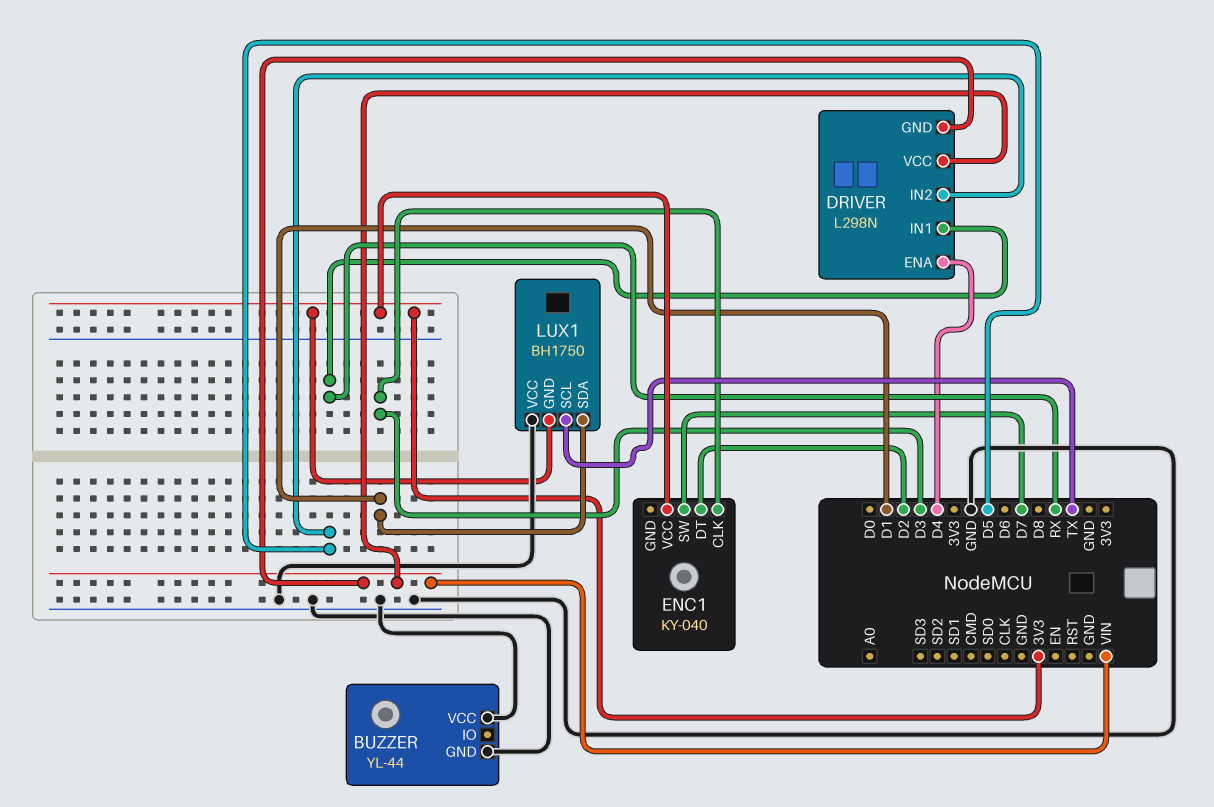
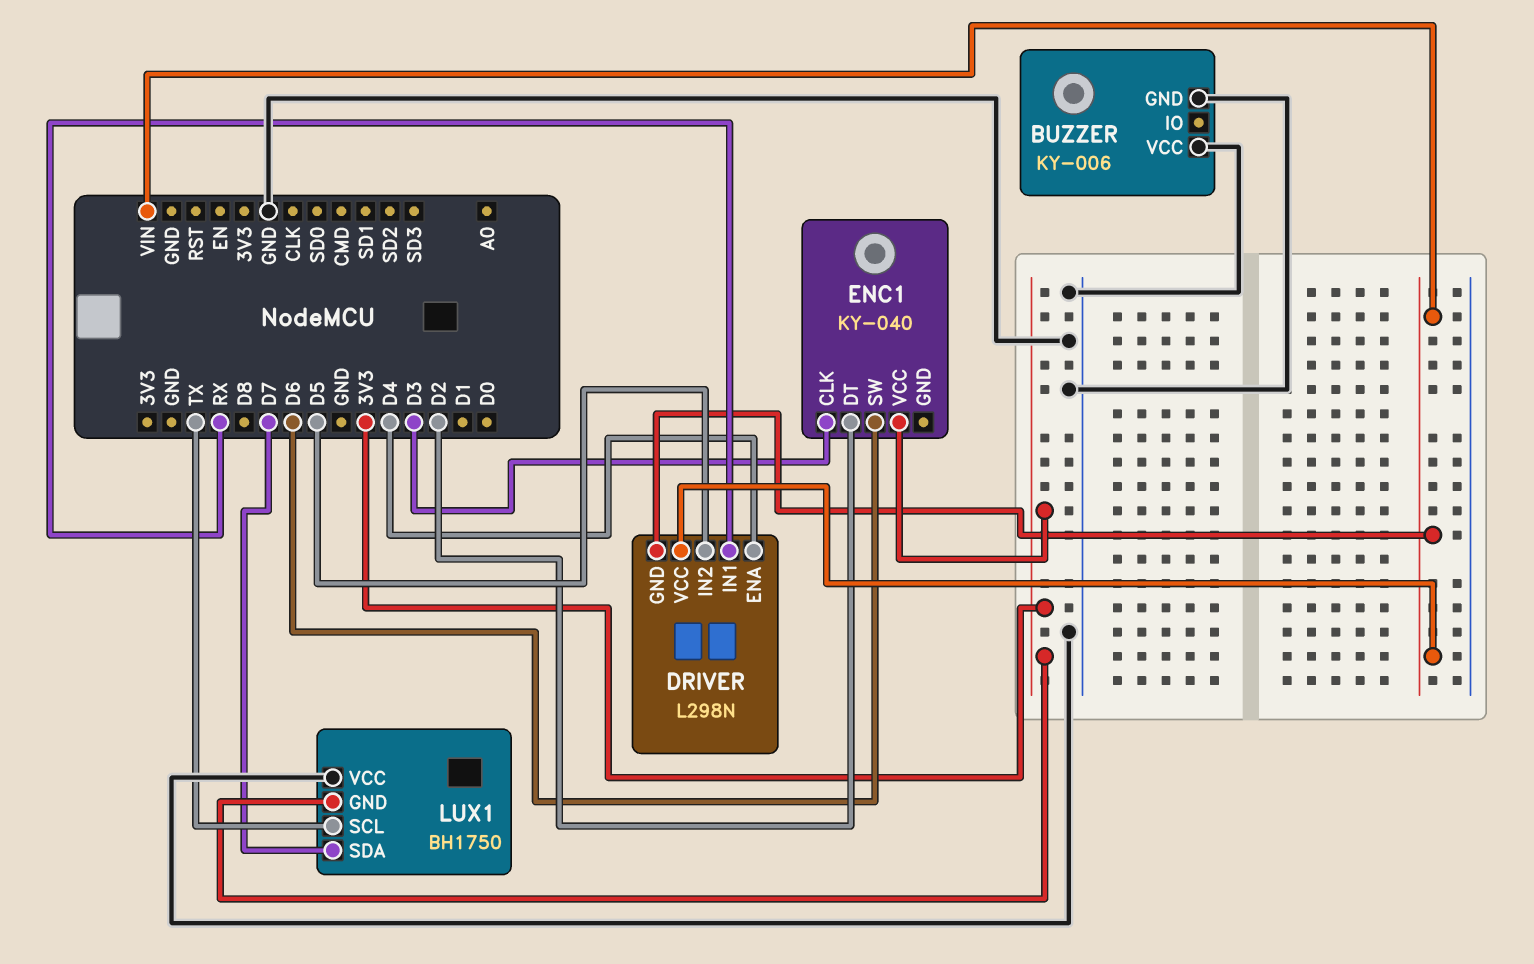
BUZZER: YL-44 -> KY-006
ENC1 pin SW: D7 -> D6
LUX1 pin SDA: D1 -> D7

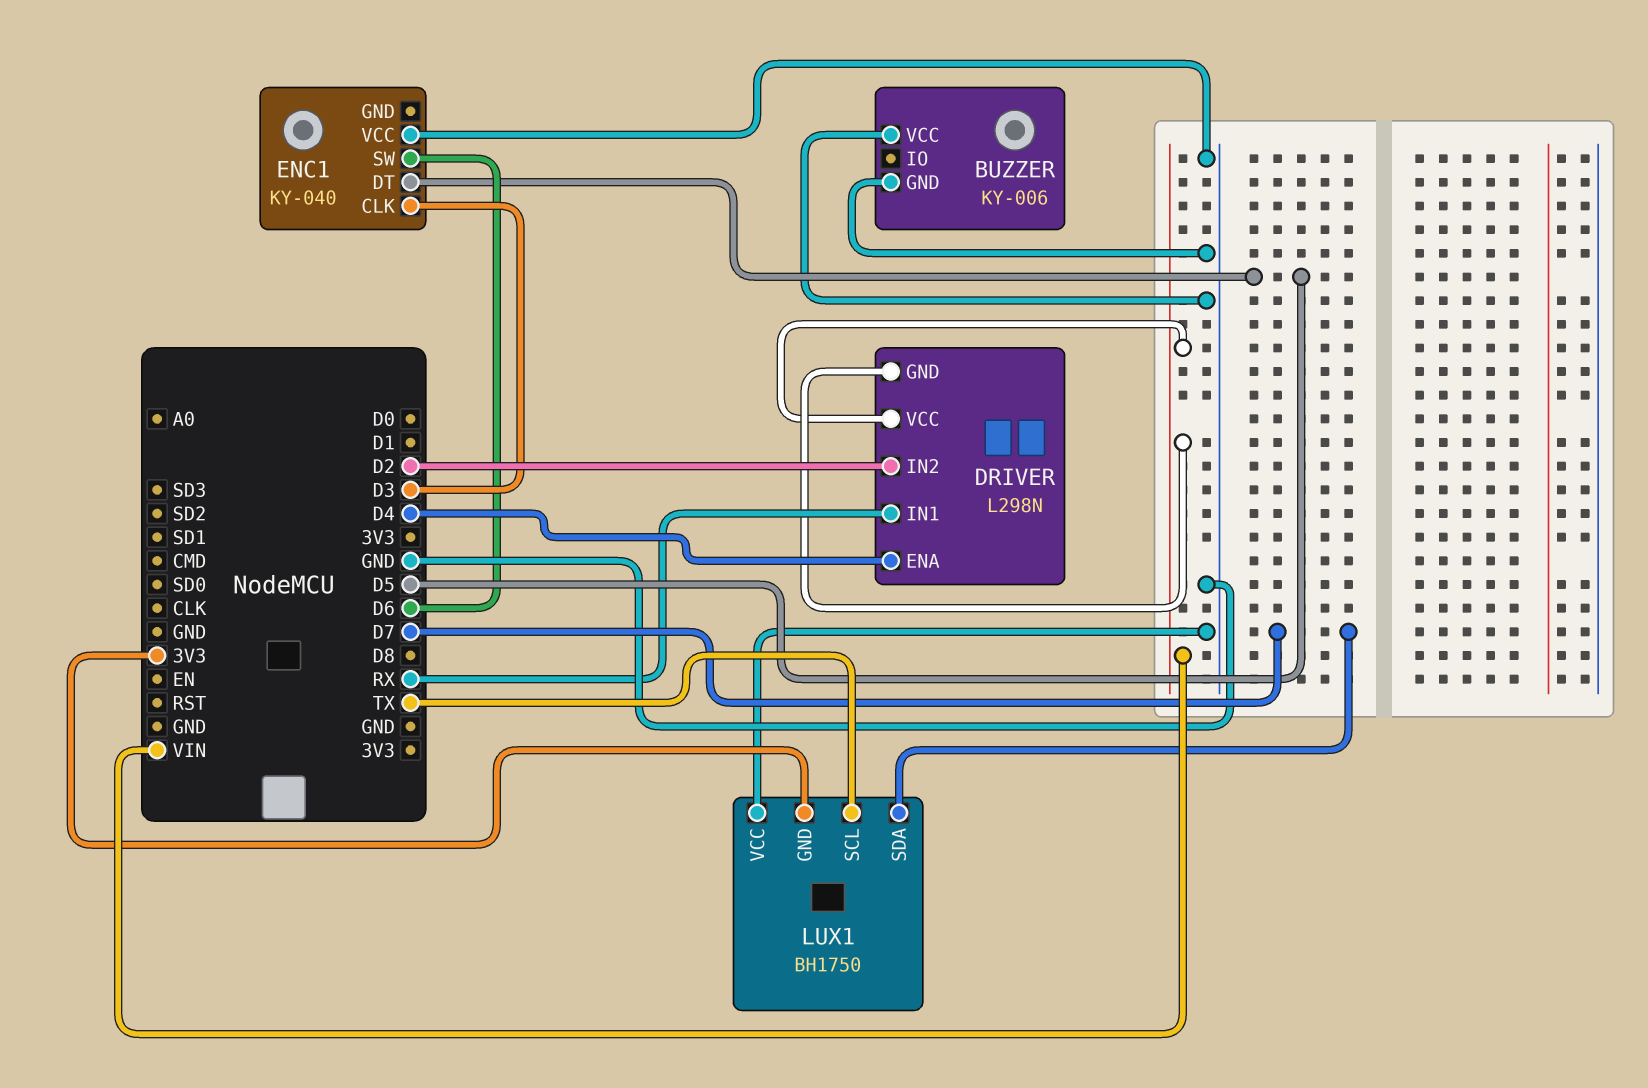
DRIVER pin IN2: D5 -> D2
ENC1 pin DT: D2 -> D5
ENC1 pin VCC: 3V3 -> GND

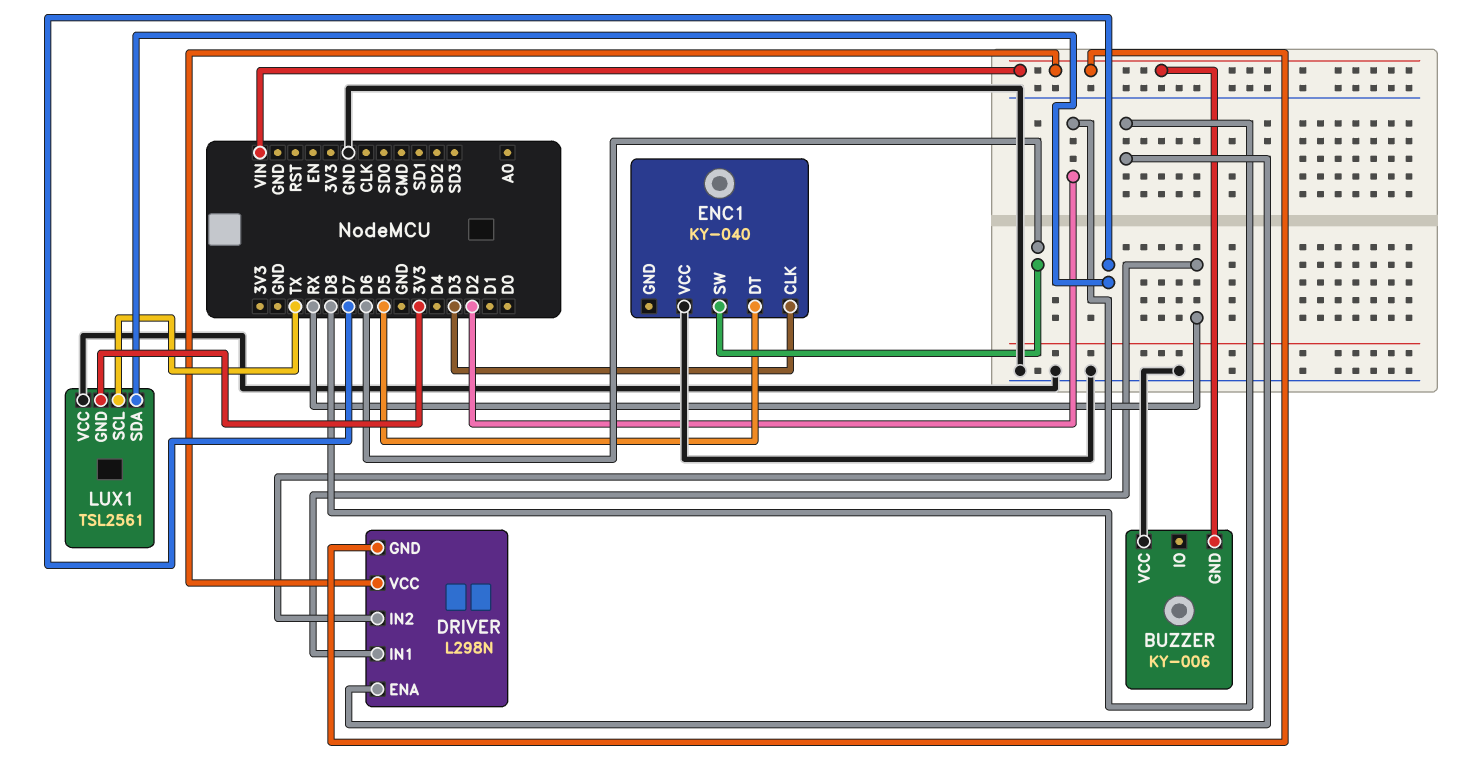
BUZZER pin GND: GND -> VIN
DRIVER pin ENA: D4 -> D8
LUX1: BH1750 -> TSL2561

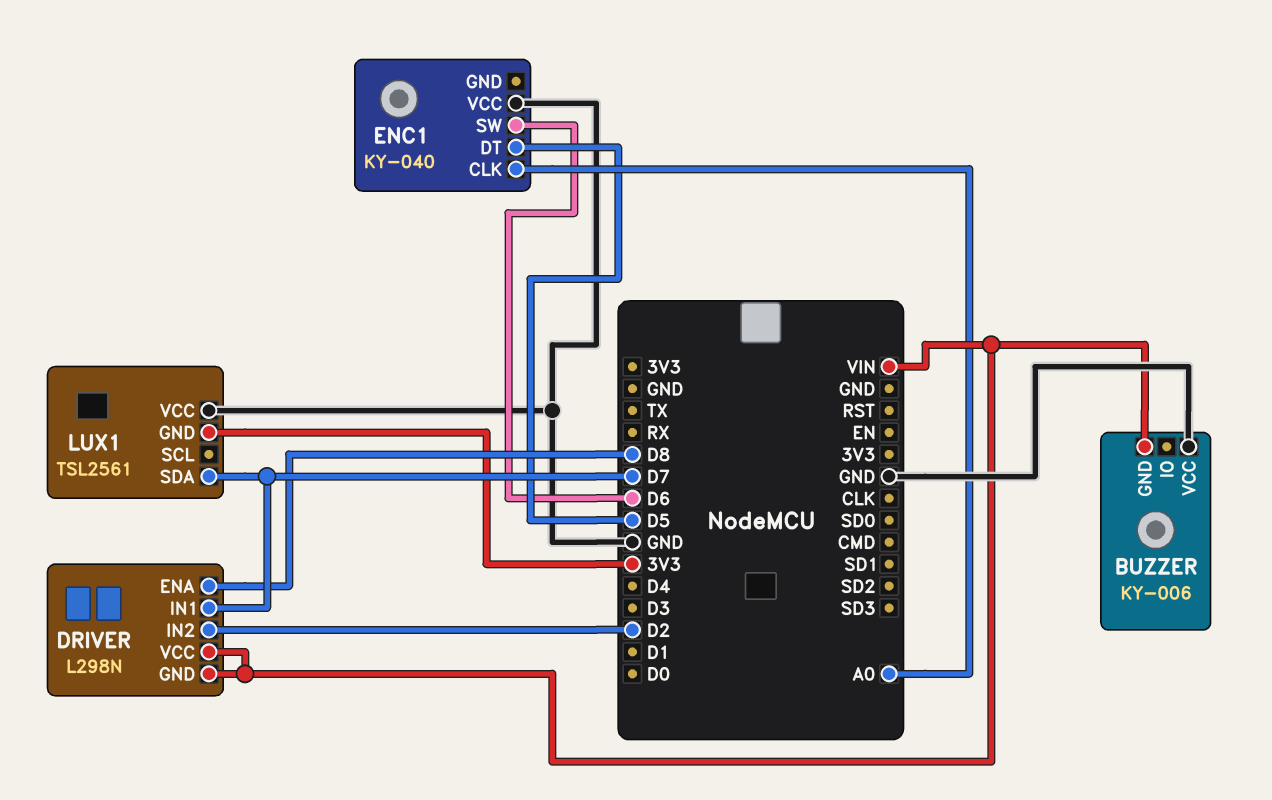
DRIVER pin IN1: RX -> D7
ENC1 pin CLK: D3 -> A0
LUX1 pin SCL: TX -> none

